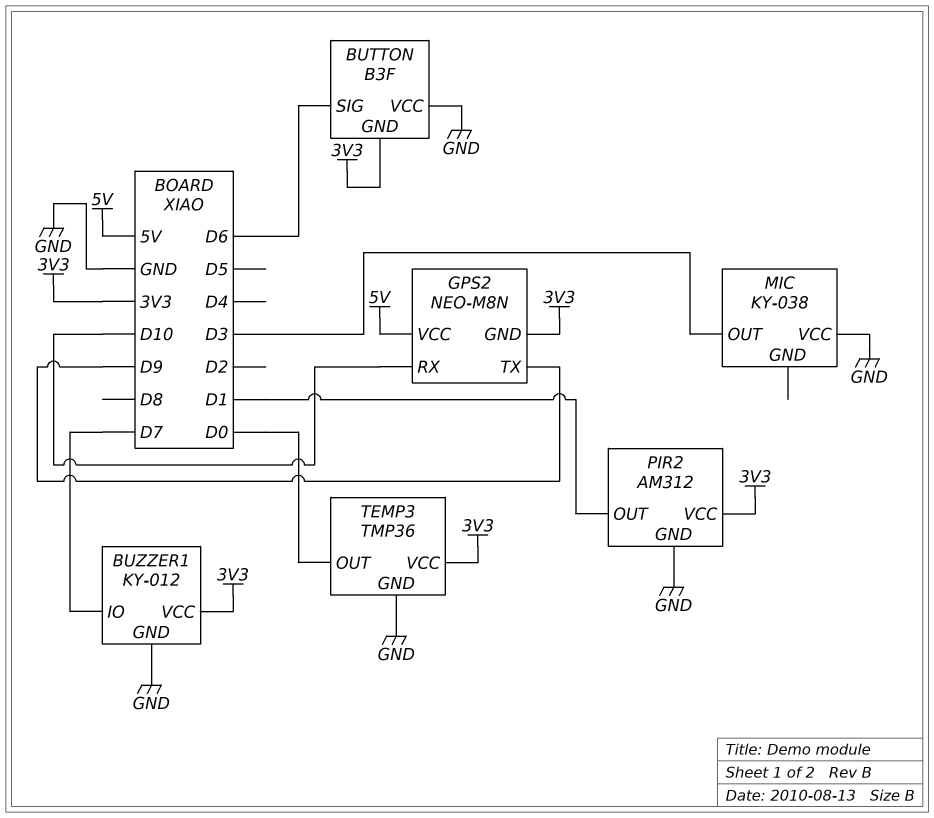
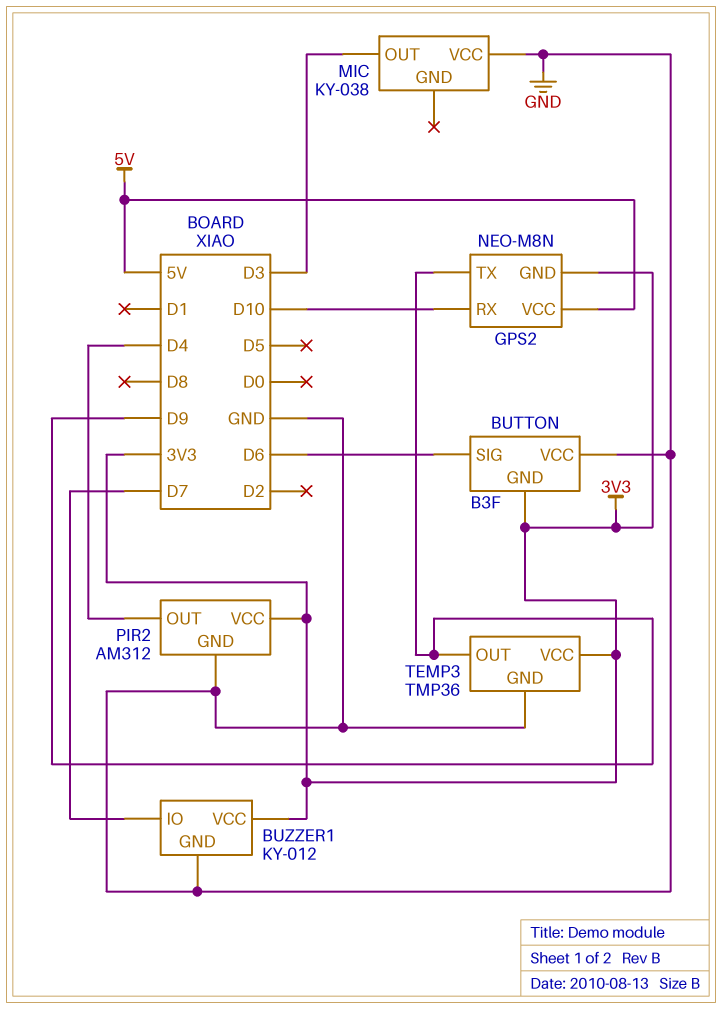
PIR2 pin OUT: D1 -> D4
TEMP3 pin OUT: D0 -> D9

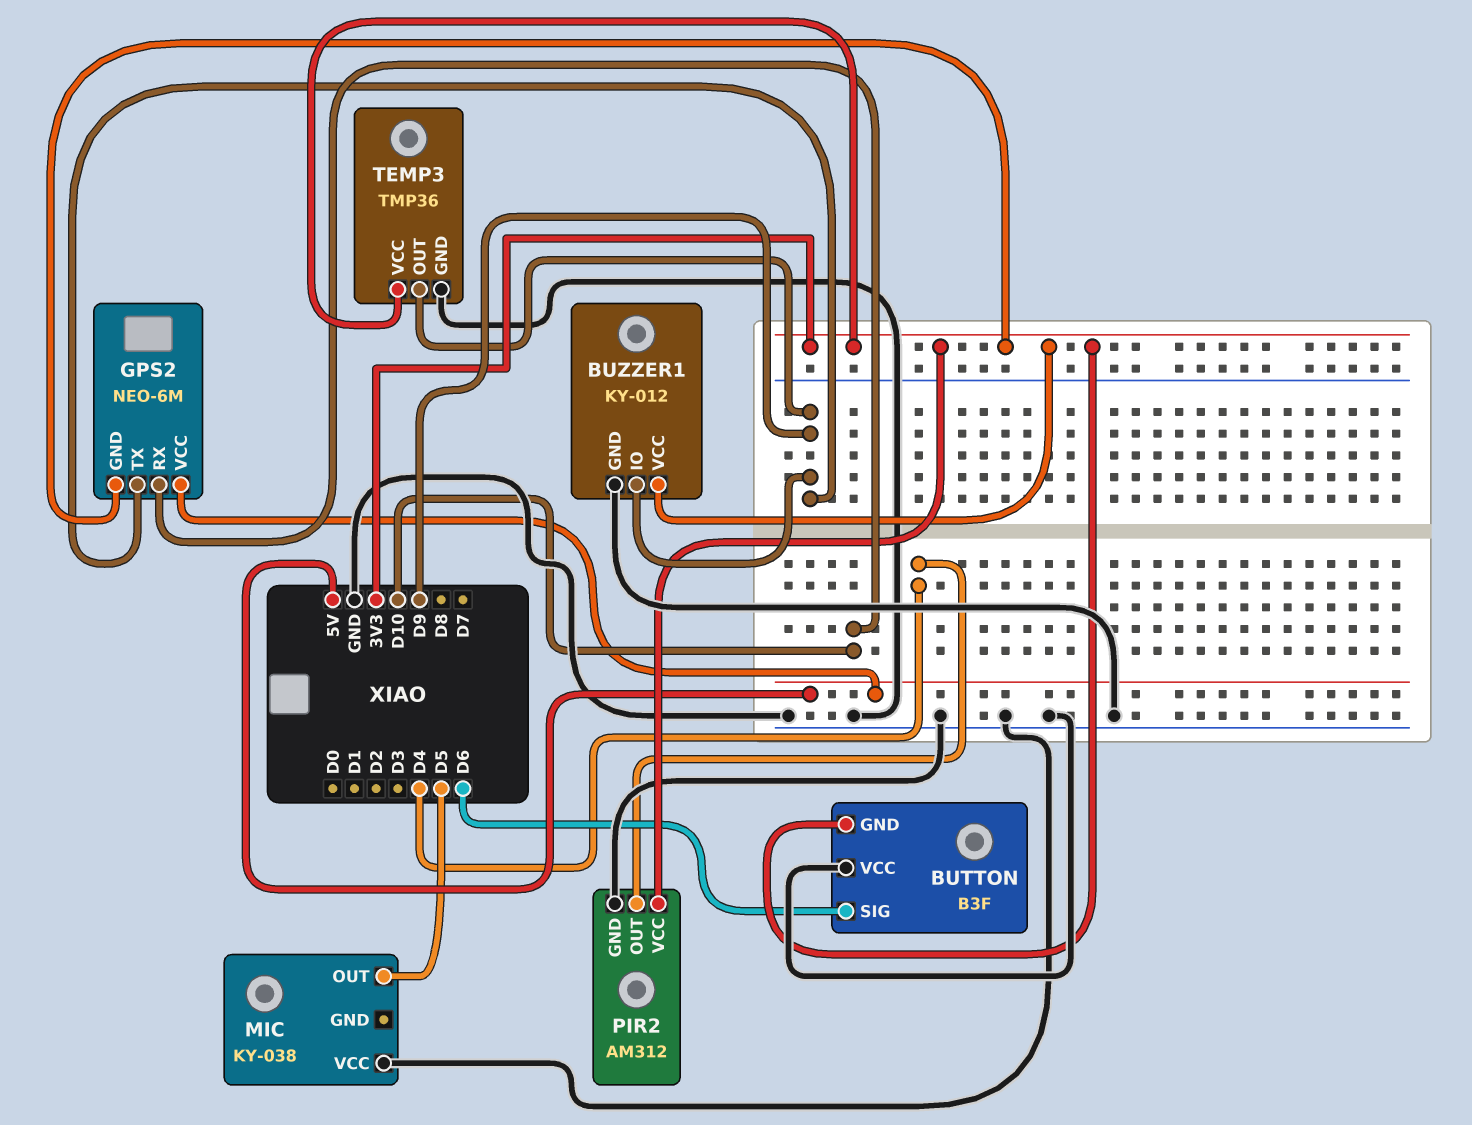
BUZZER1 pin IO: D7 -> D9
GPS2: NEO-M8N -> NEO-6M
MIC pin OUT: D3 -> D5

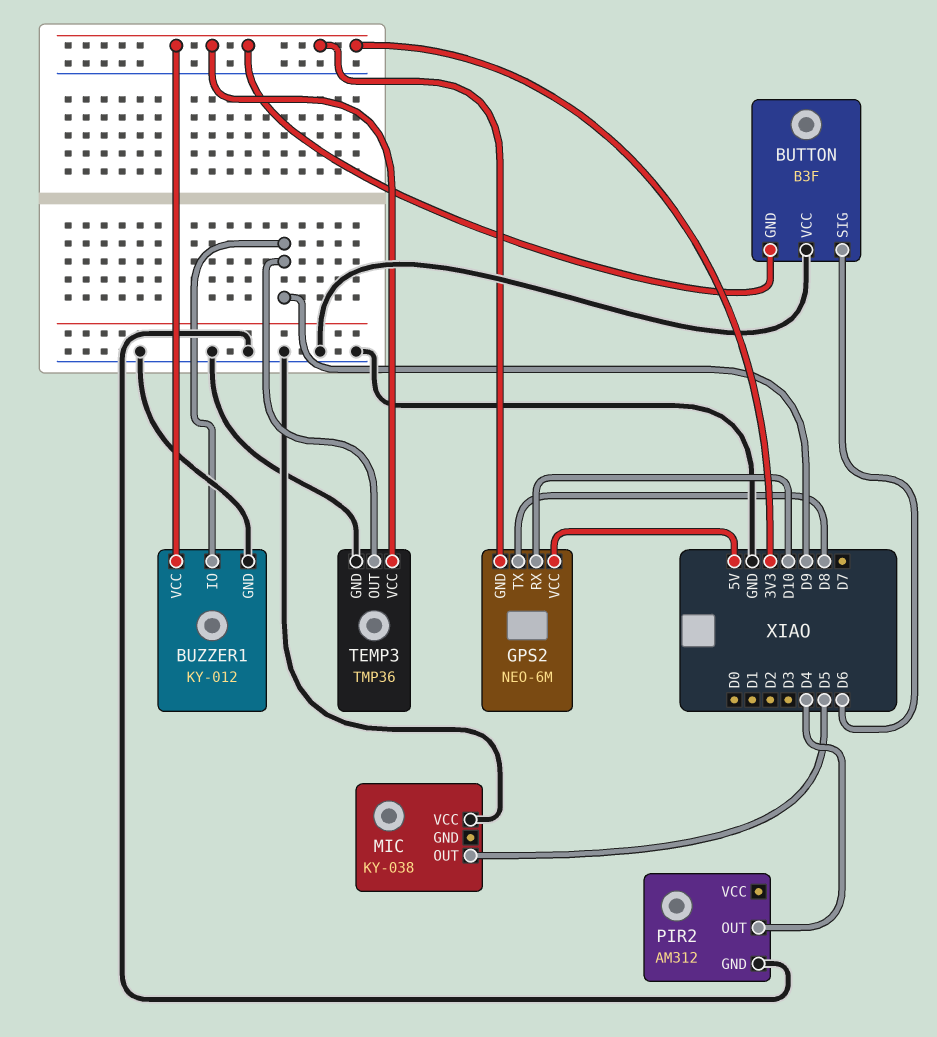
GPS2 pin TX: D9 -> D8
PIR2 pin VCC: 3V3 -> none

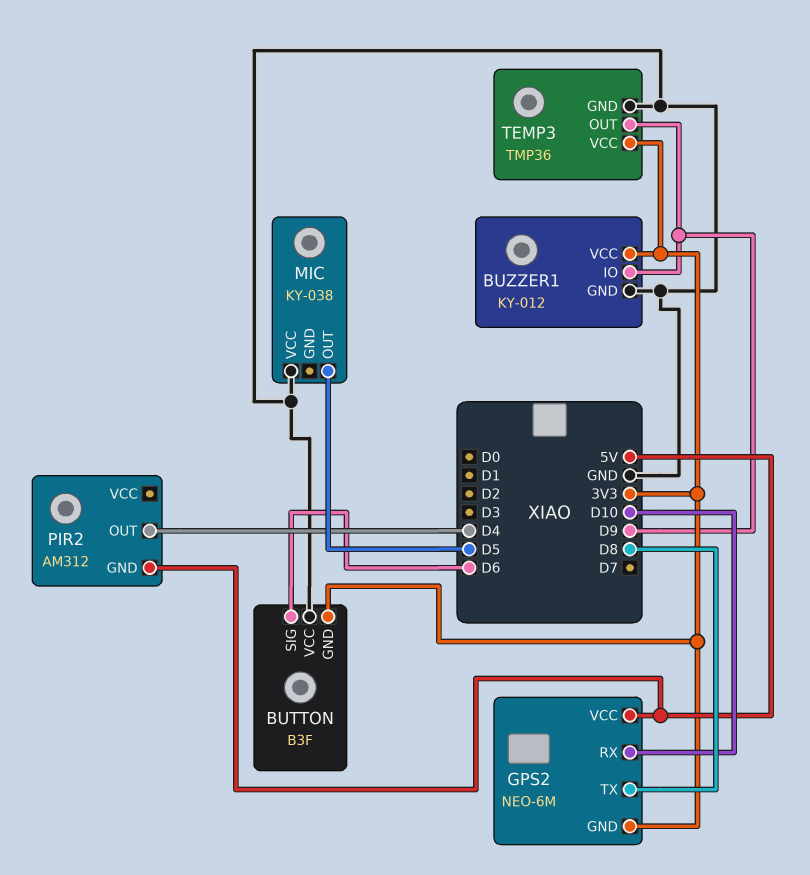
PIR2 pin GND: GND -> 5V

